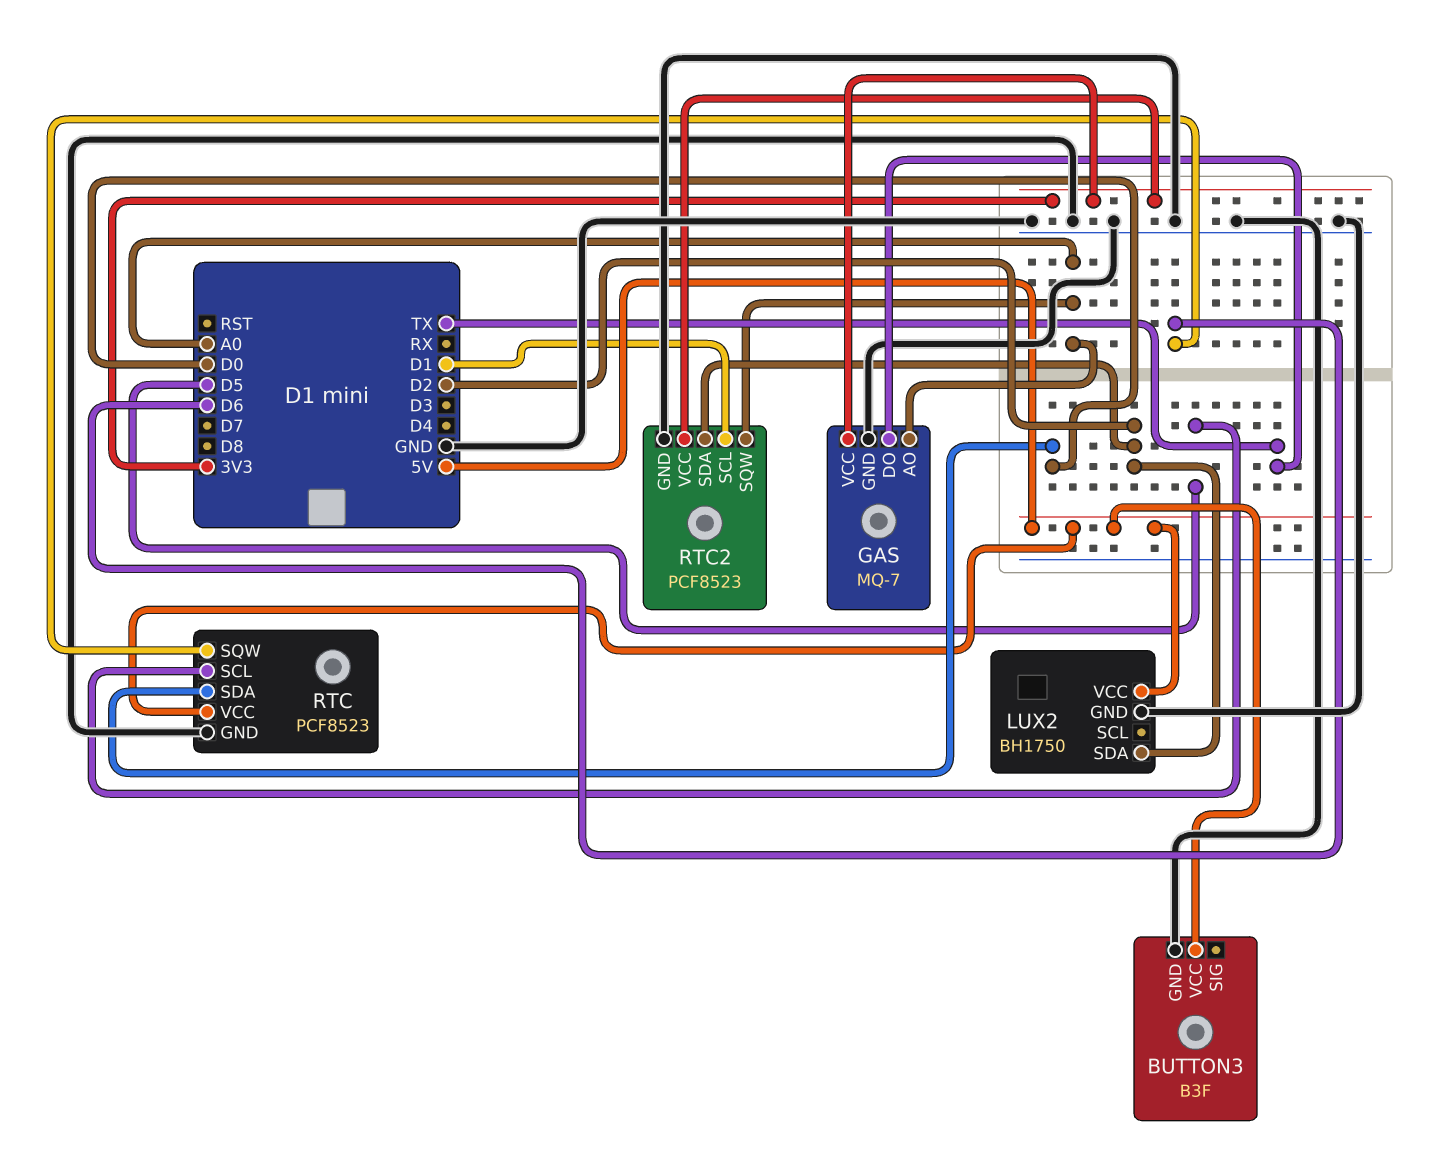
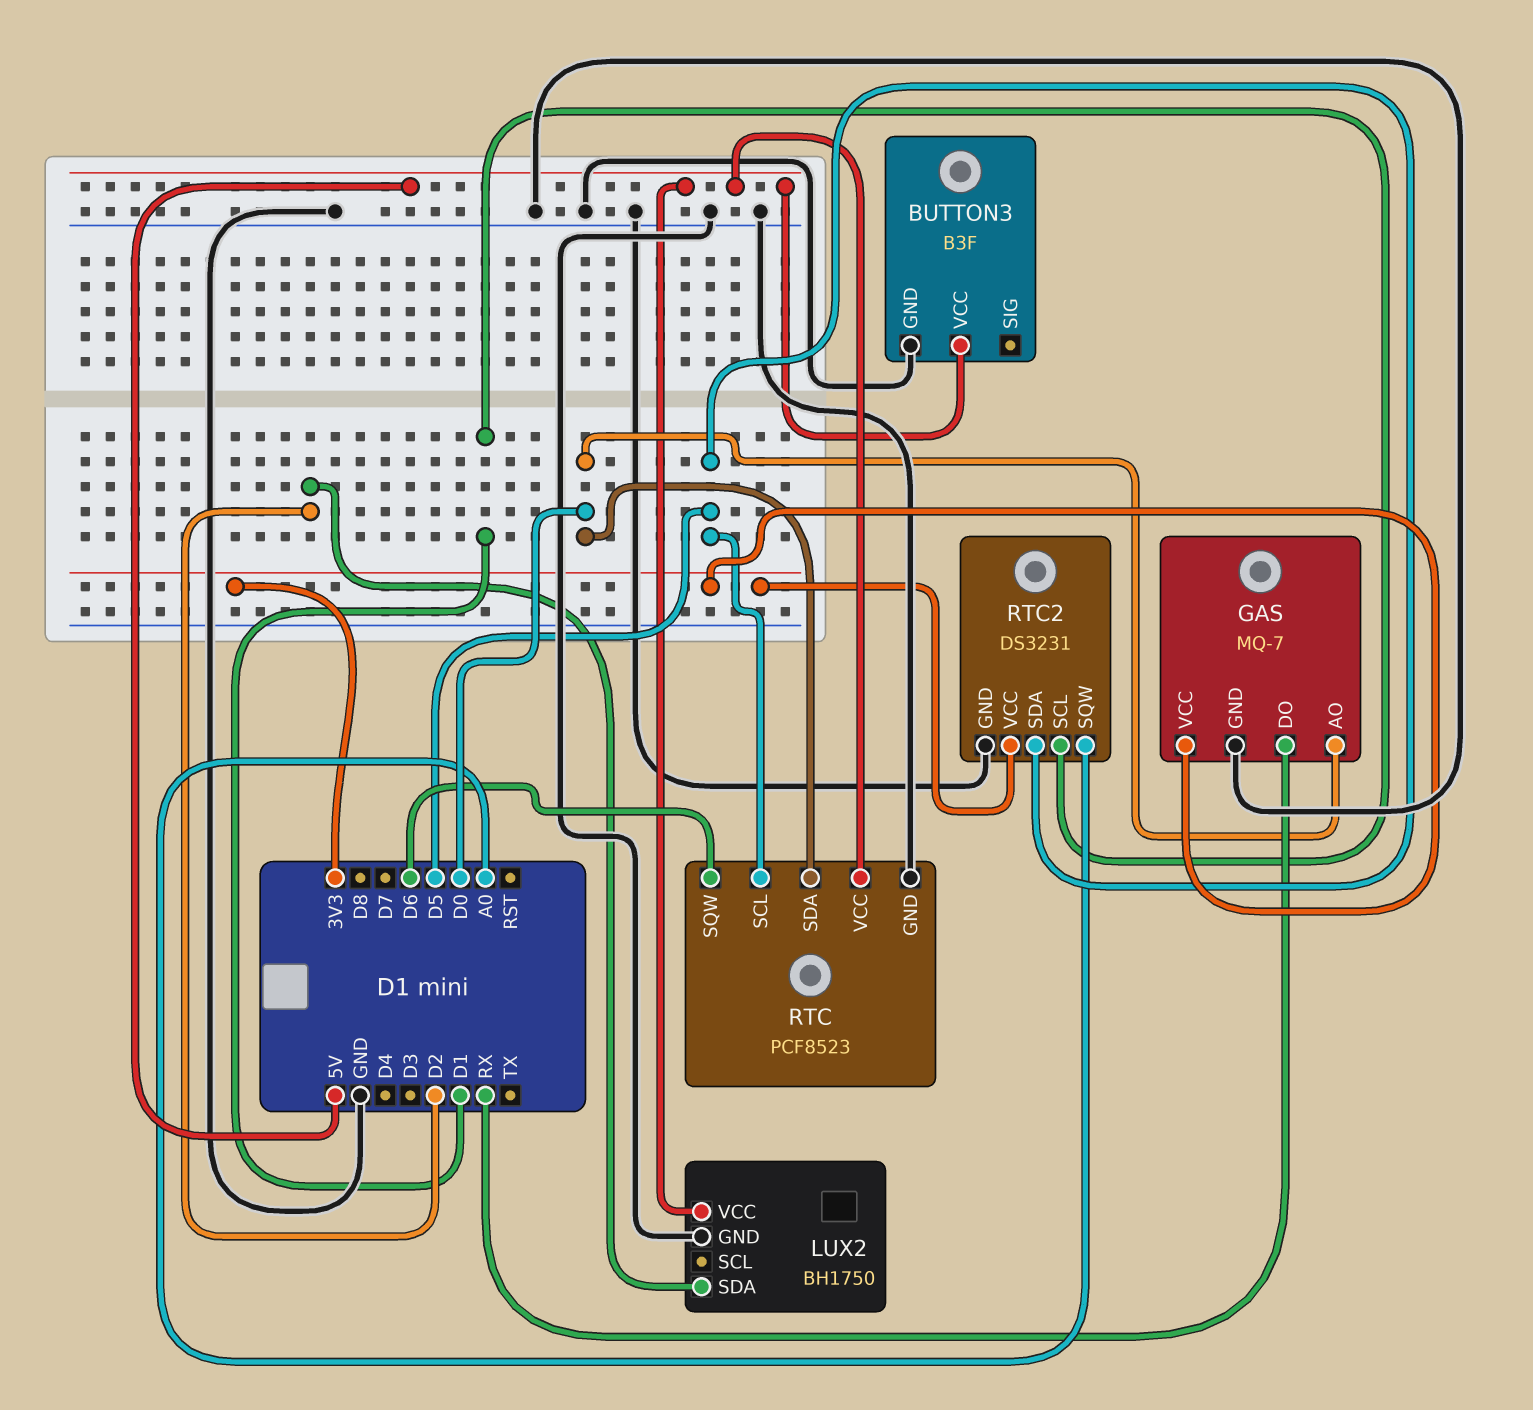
GAS pin AO: A0 -> D0
GAS pin DO: TX -> RX
RTC2: PCF8523 -> DS3231
RTC2 pin SDA: D2 -> D5

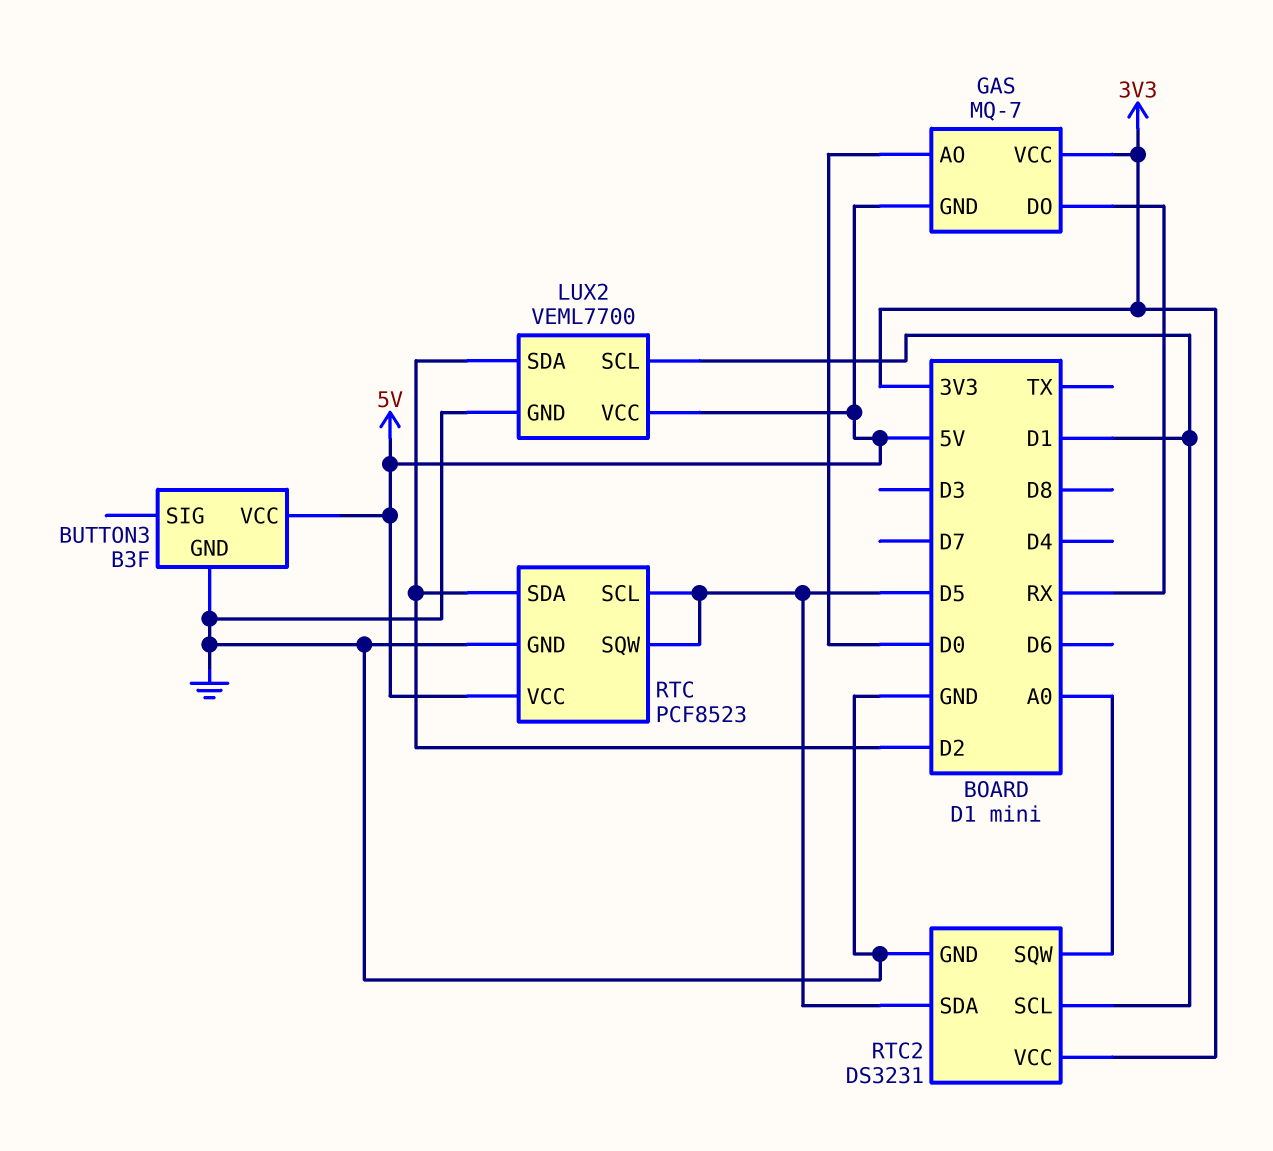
GAS pin GND: GND -> 5V
LUX2: BH1750 -> VEML7700
LUX2 pin SCL: none -> D1
RTC pin SDA: D0 -> D2
RTC pin SQW: D6 -> D5

